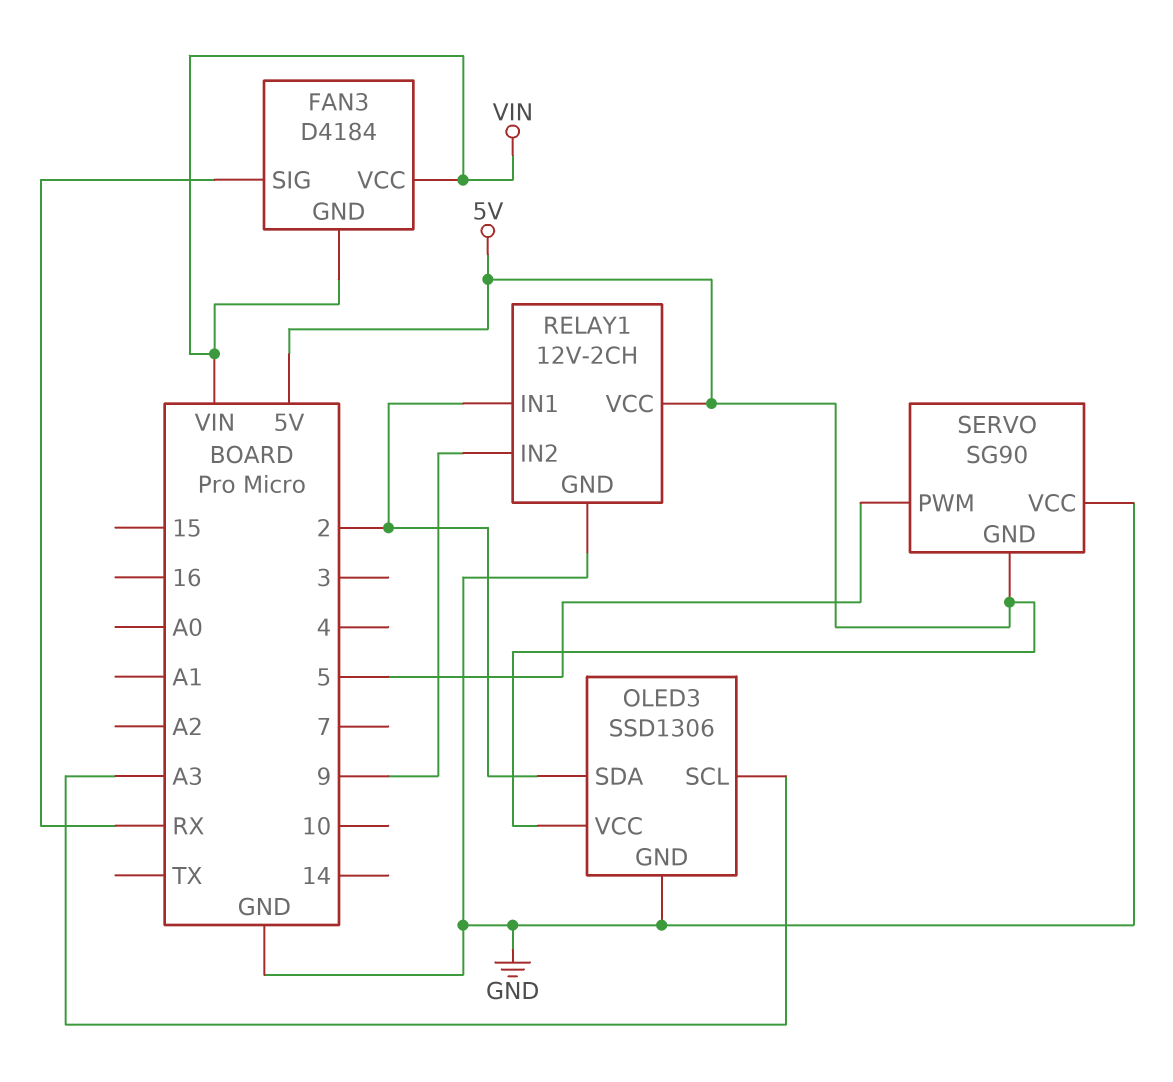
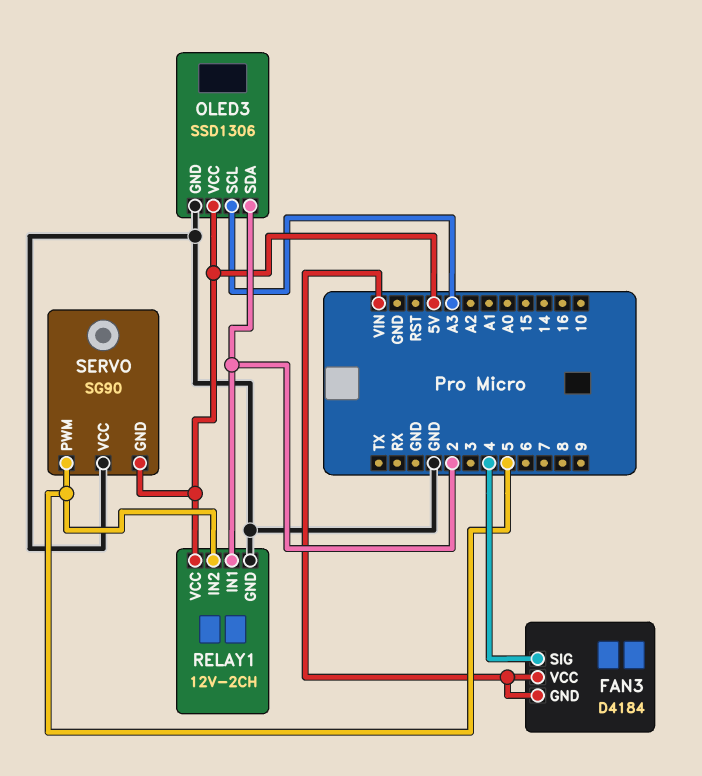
FAN3 pin SIG: RX -> 4
RELAY1 pin IN2: 9 -> 5

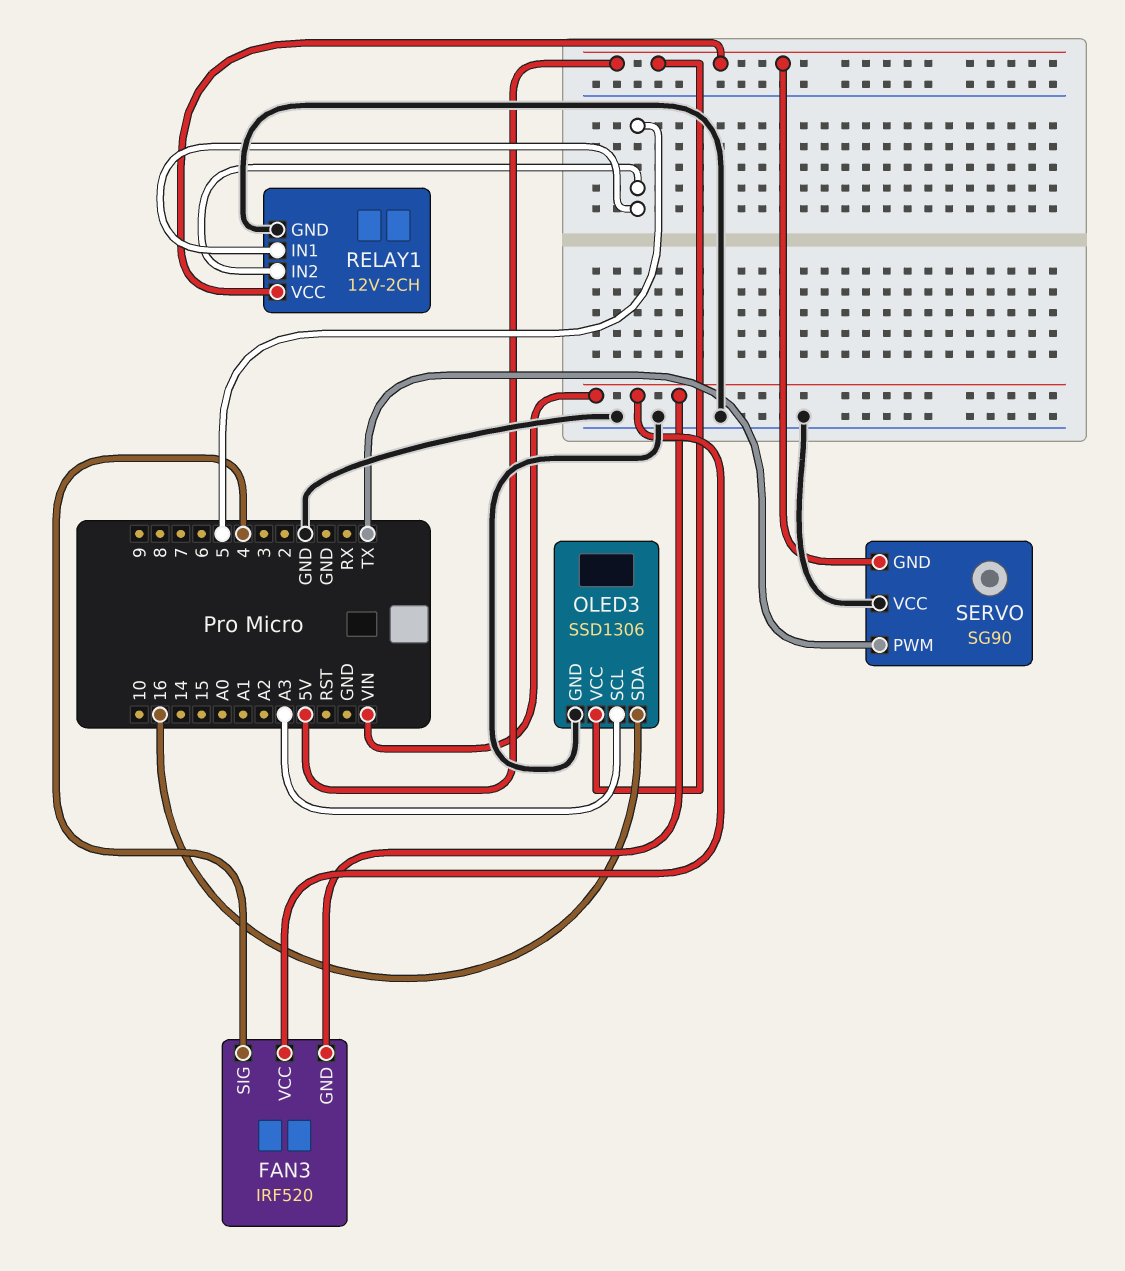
FAN3: D4184 -> IRF520
OLED3 pin SDA: 2 -> 16
RELAY1 pin IN1: 2 -> 5
SERVO pin PWM: 5 -> TX

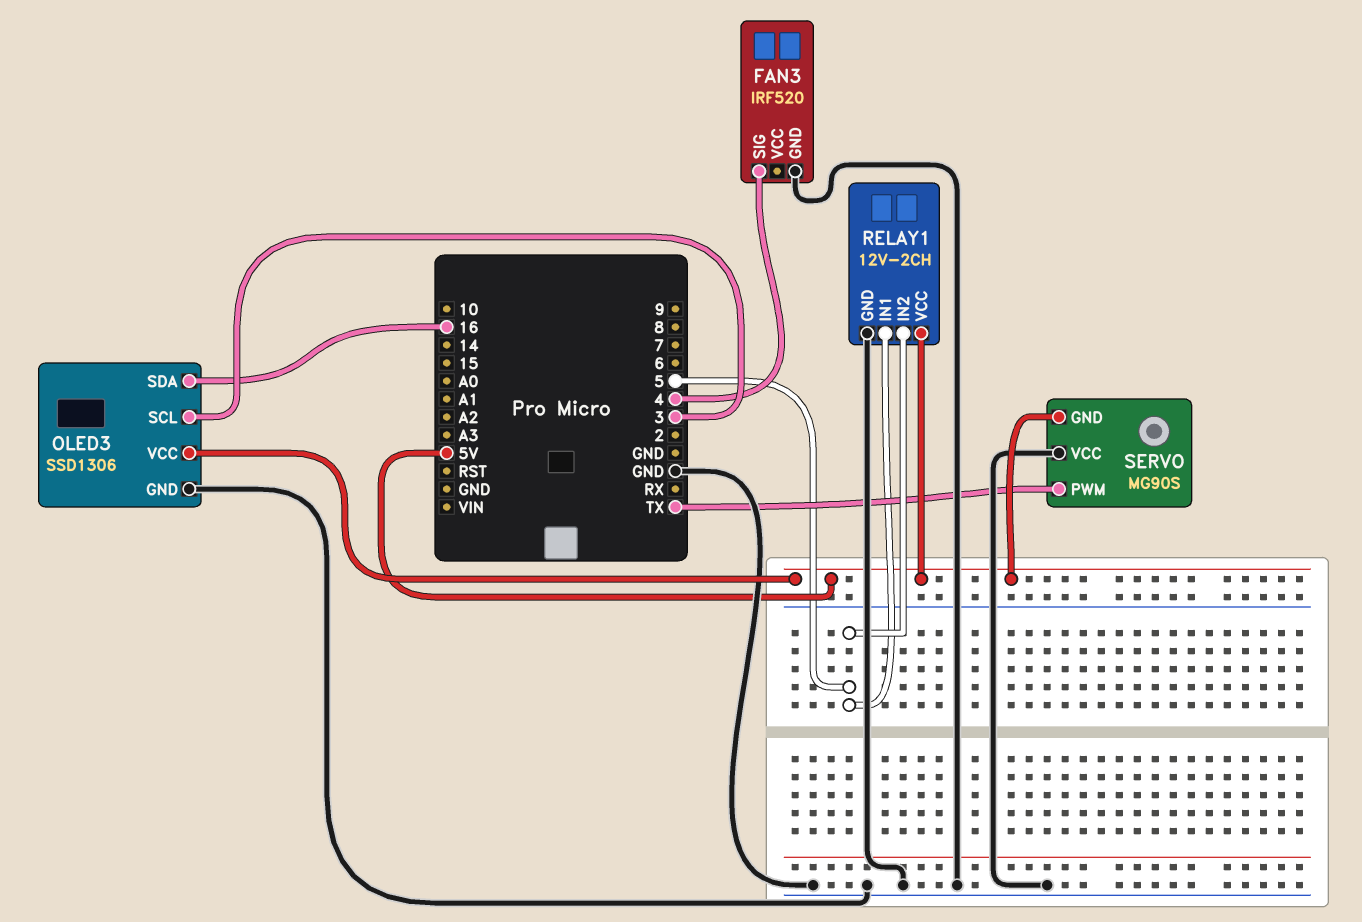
FAN3 pin GND: VIN -> GND
FAN3 pin VCC: VIN -> none
OLED3 pin SCL: A3 -> 3
SERVO: SG90 -> MG90S

